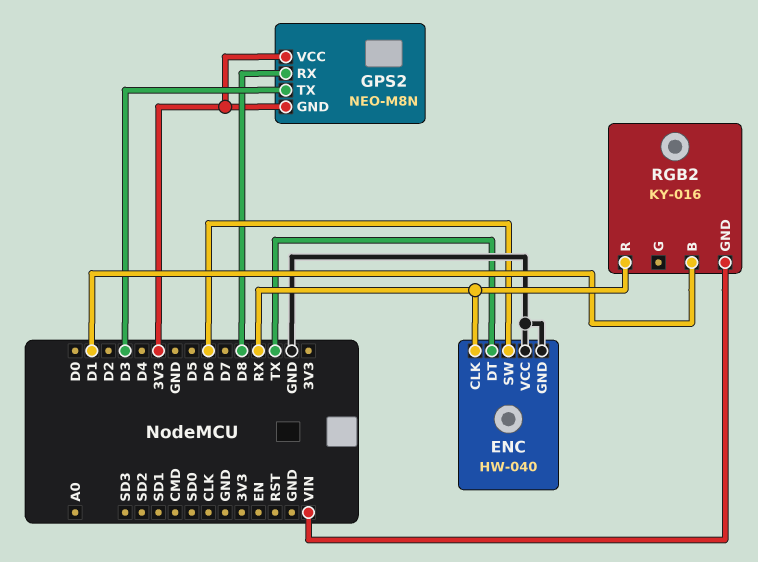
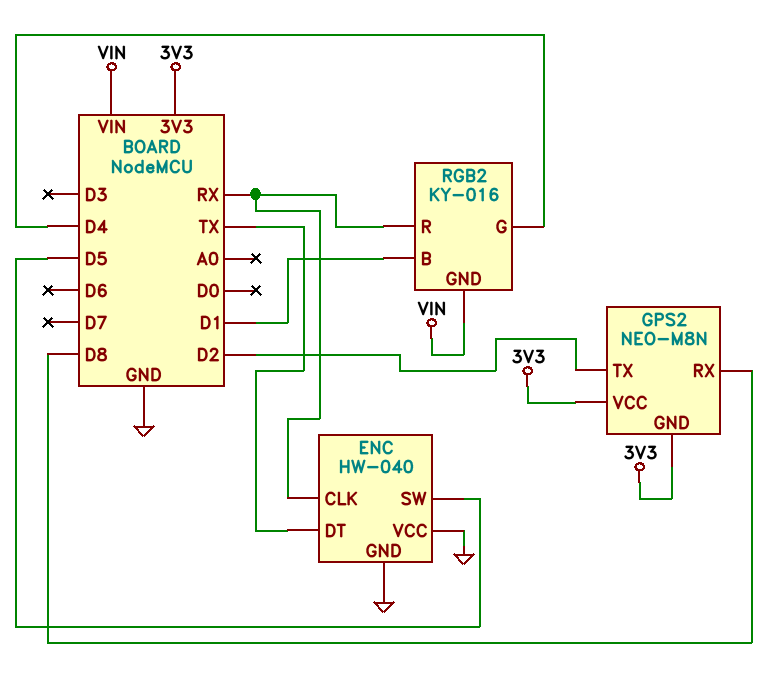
ENC pin SW: D6 -> D5
GPS2 pin TX: D3 -> D2
RGB2 pin G: none -> D4

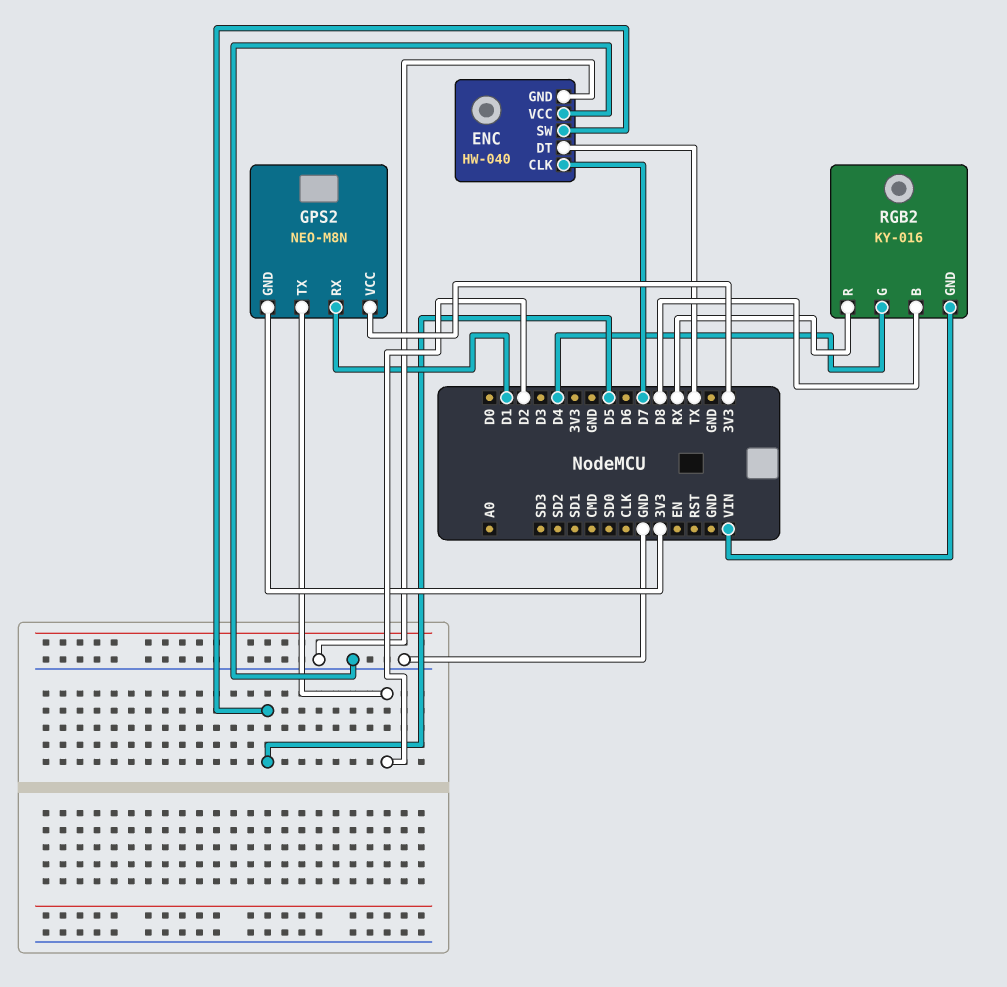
ENC pin CLK: RX -> D7
GPS2 pin RX: D8 -> D1
RGB2 pin B: D1 -> D8

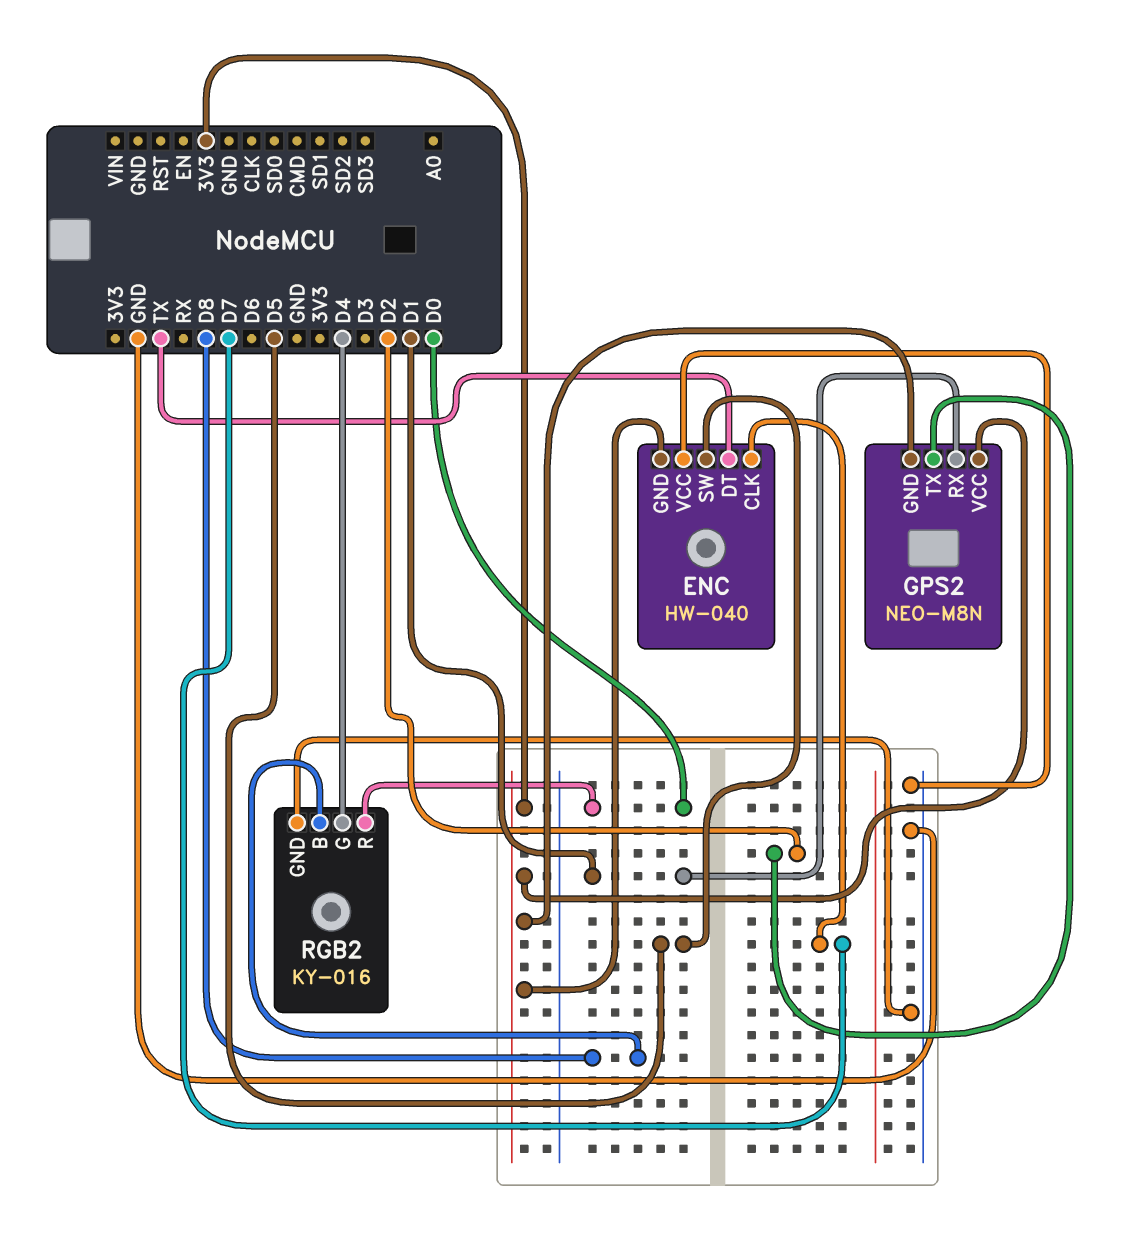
ENC pin GND: GND -> 3V3
RGB2 pin GND: VIN -> GND
RGB2 pin R: RX -> D0

